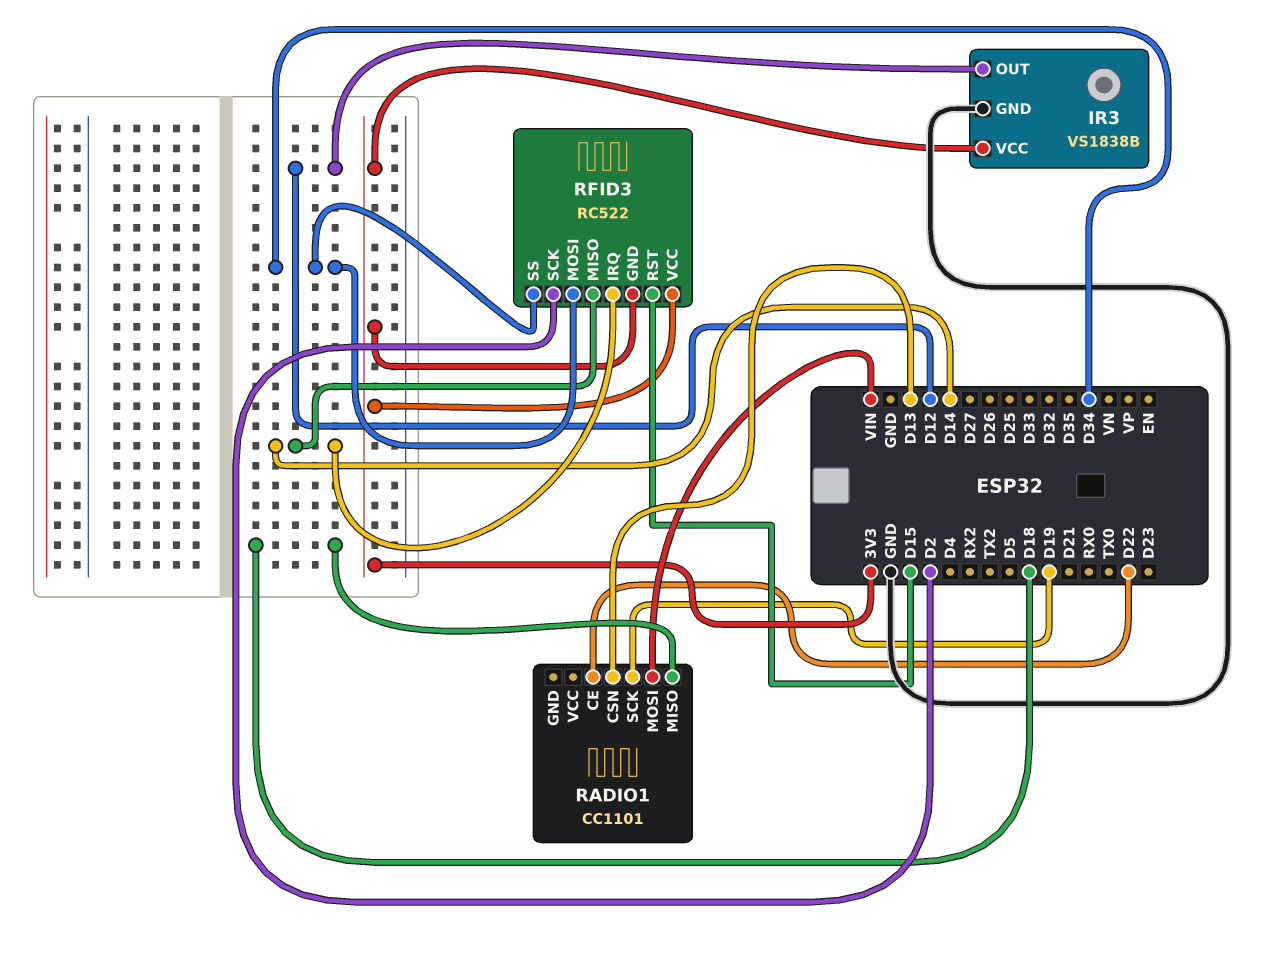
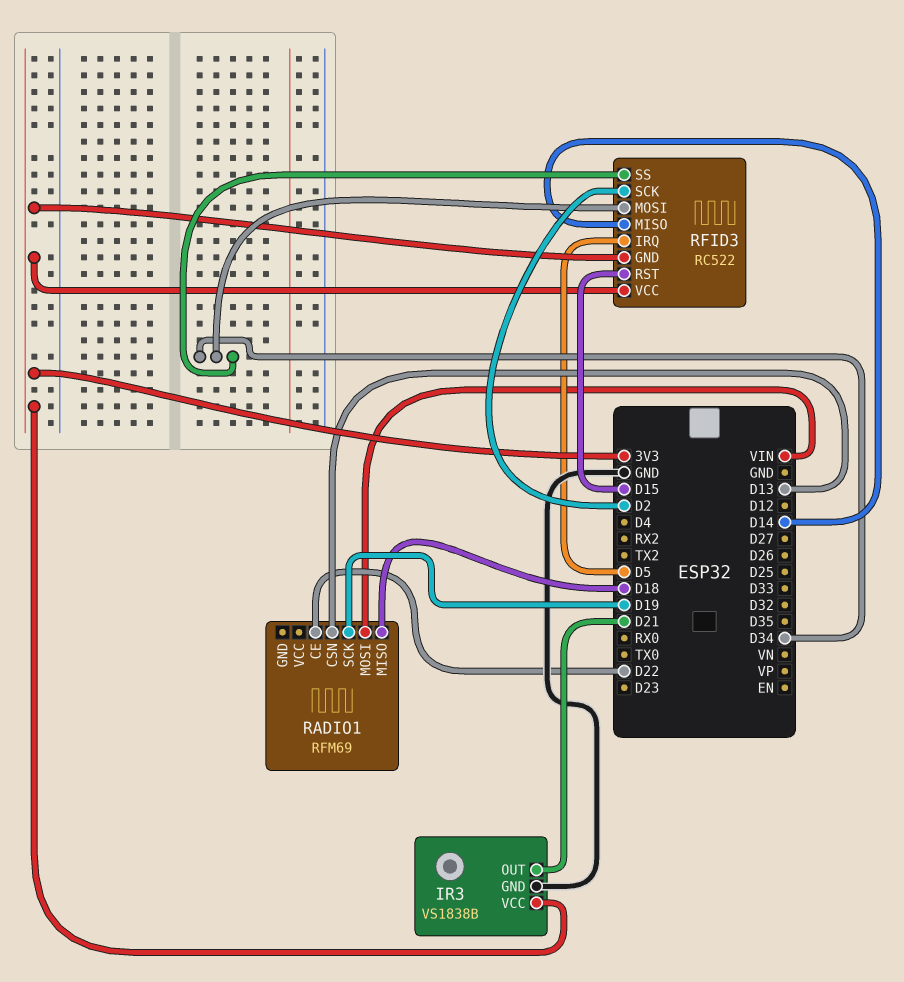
IR3 pin OUT: D12 -> D21
RADIO1: CC1101 -> RFM69
RFID3 pin IRQ: D14 -> D5

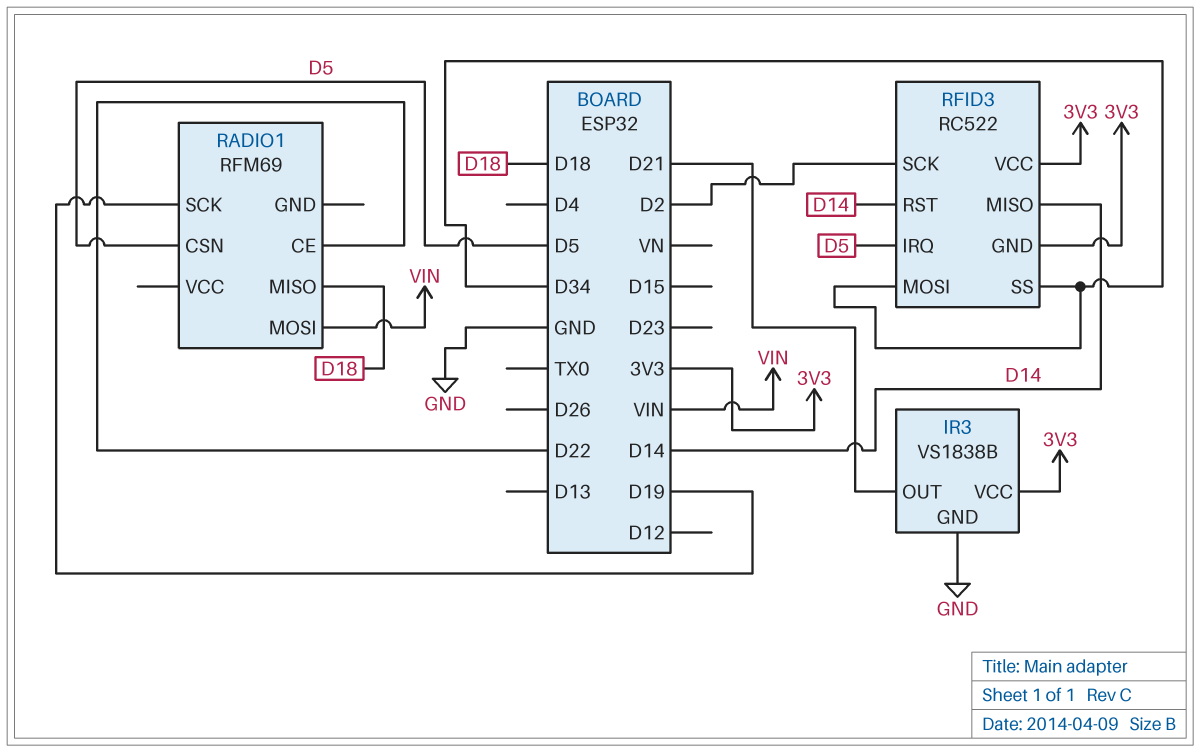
RADIO1 pin CSN: D13 -> D5
RFID3 pin RST: D15 -> D14

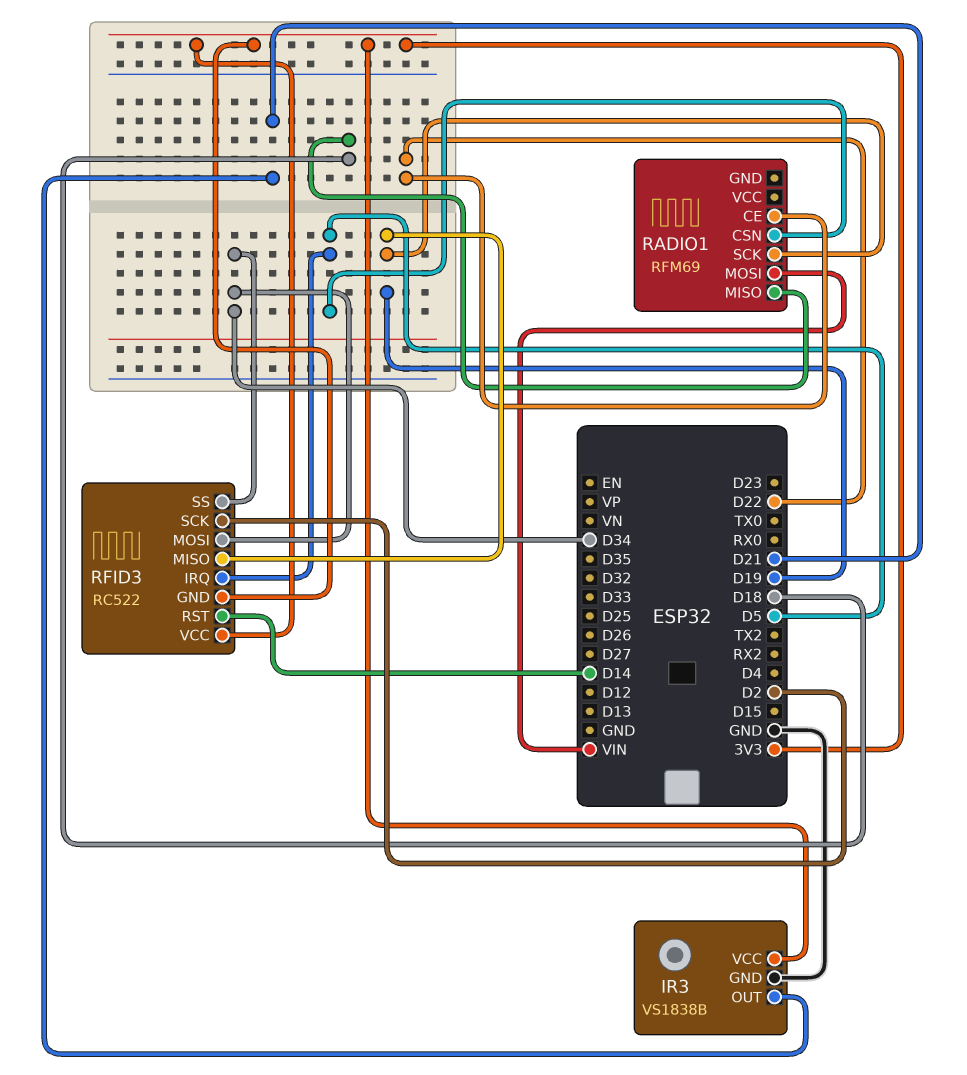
RFID3 pin MISO: D14 -> D19

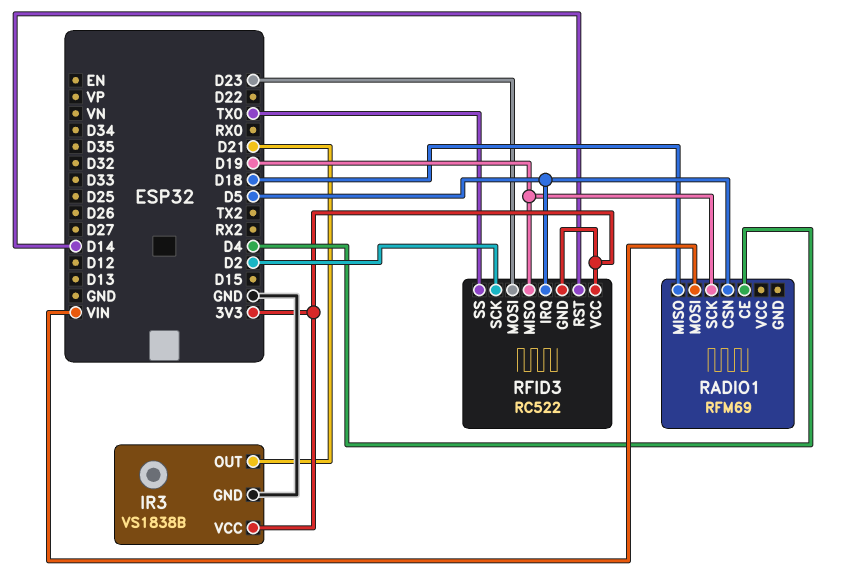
RADIO1 pin CE: D22 -> D4
RFID3 pin MOSI: D34 -> D23
RFID3 pin SS: D34 -> TX0

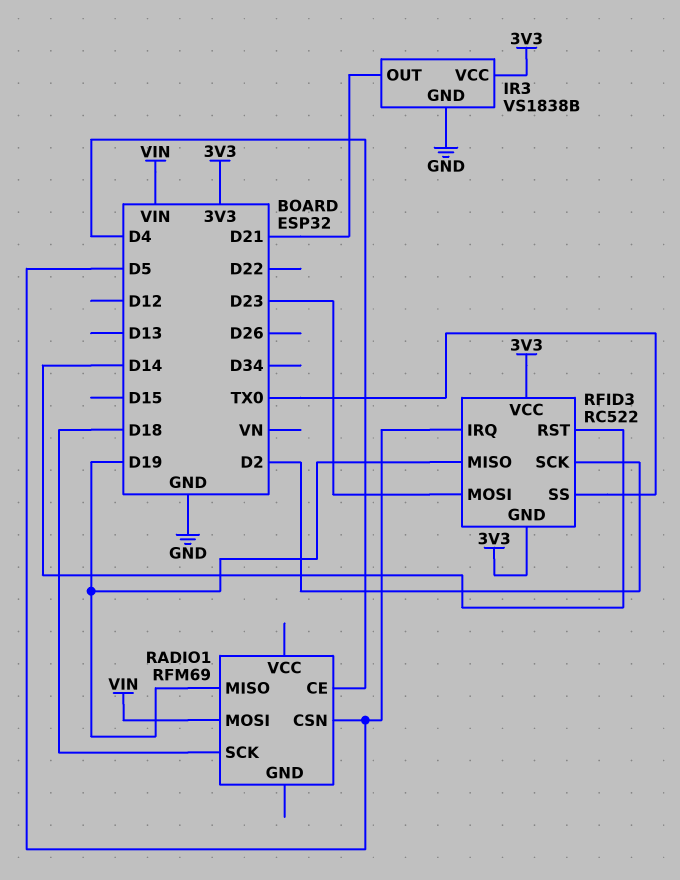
RADIO1 pin MISO: D18 -> D19
RADIO1 pin SCK: D19 -> D18

